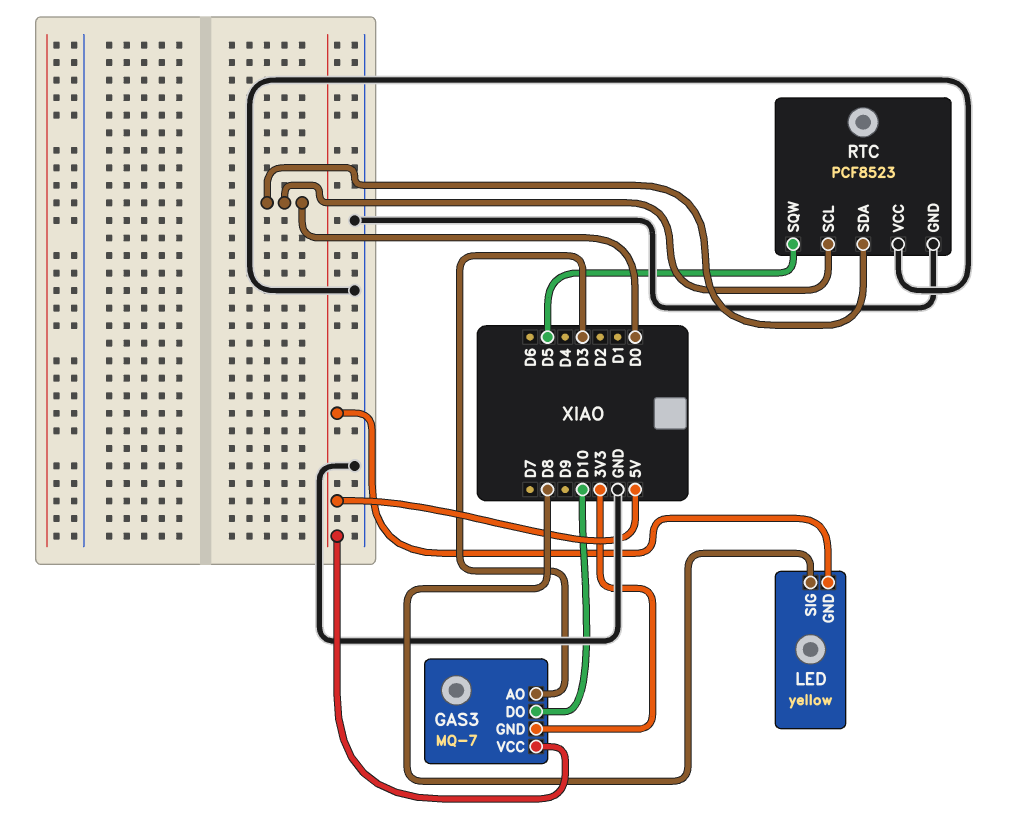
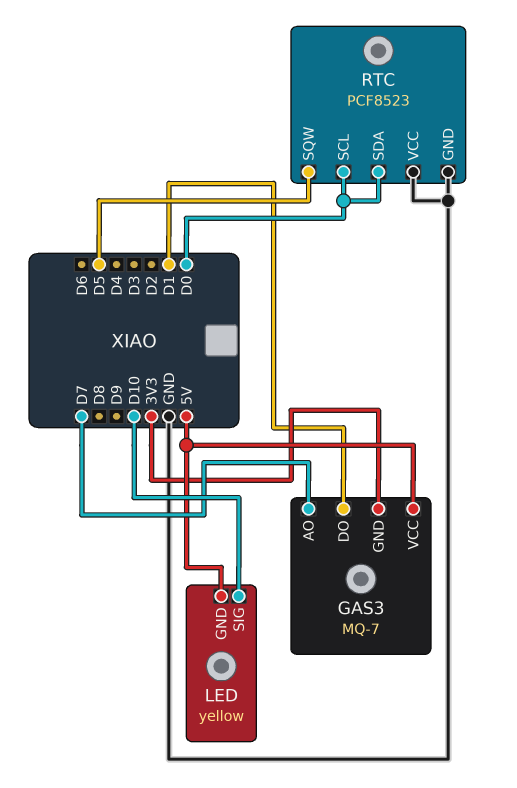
GAS3 pin AO: D3 -> D7
GAS3 pin DO: D10 -> D1
LED pin SIG: D8 -> D10

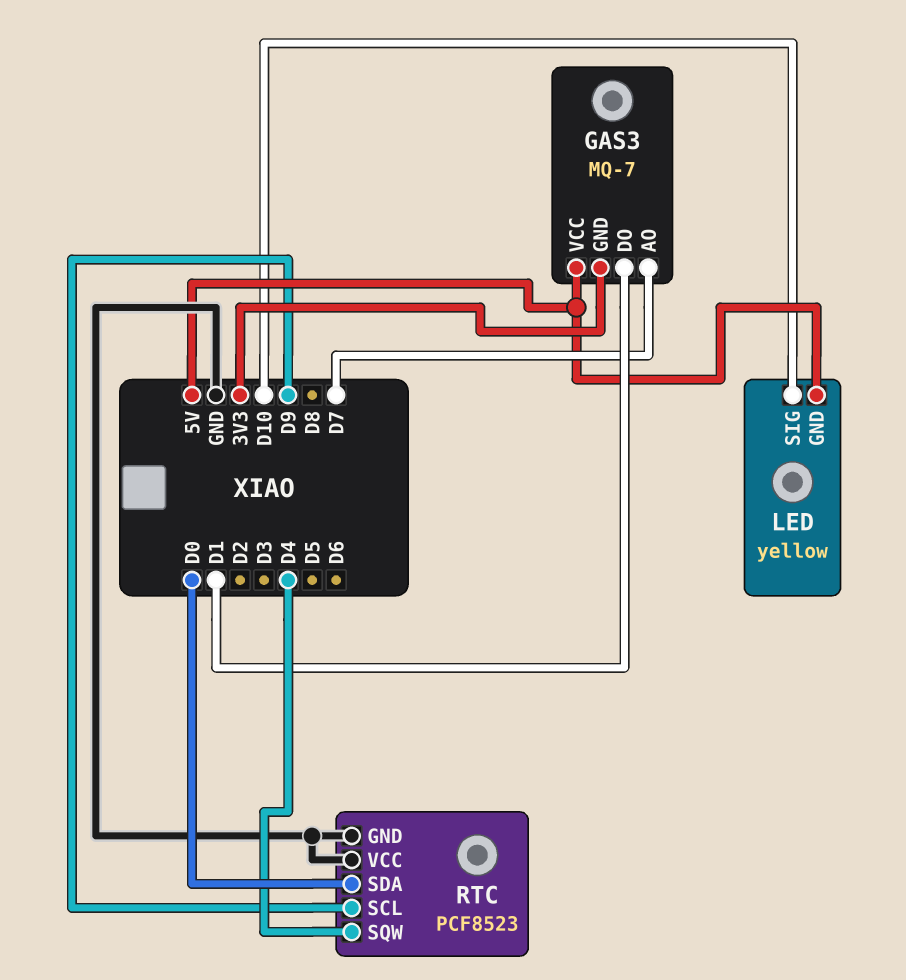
RTC pin SCL: D0 -> D9
RTC pin SQW: D5 -> D4

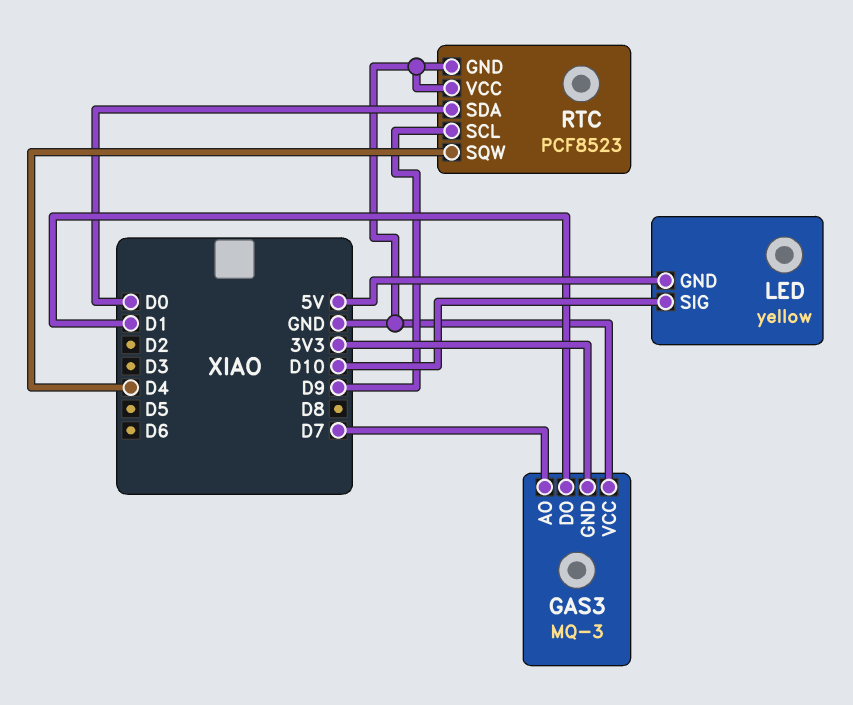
GAS3: MQ-7 -> MQ-3
GAS3 pin VCC: 5V -> GND

